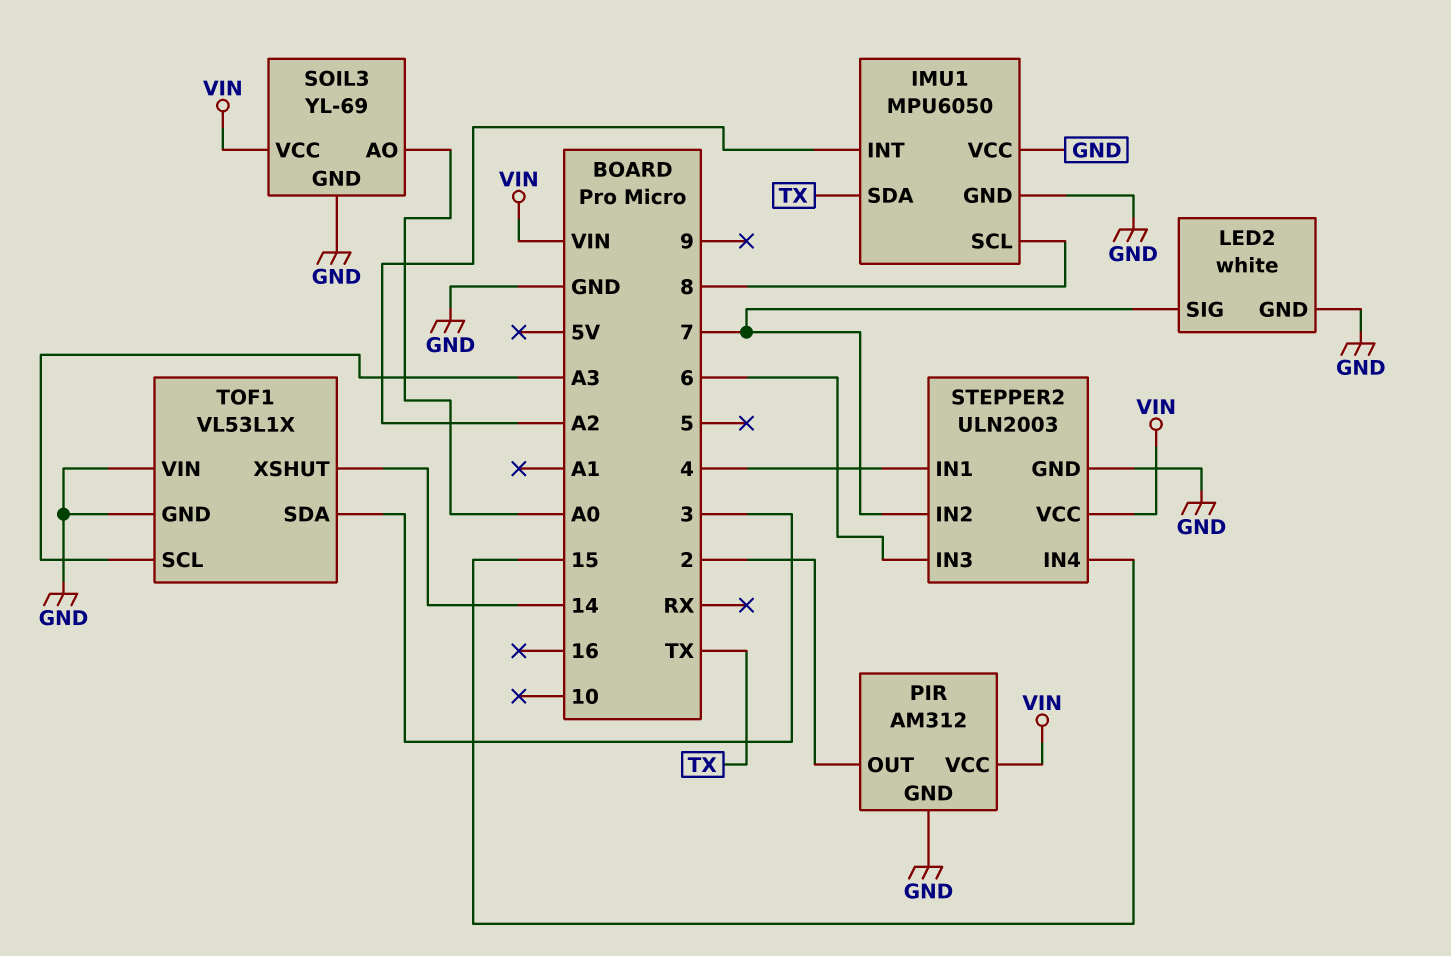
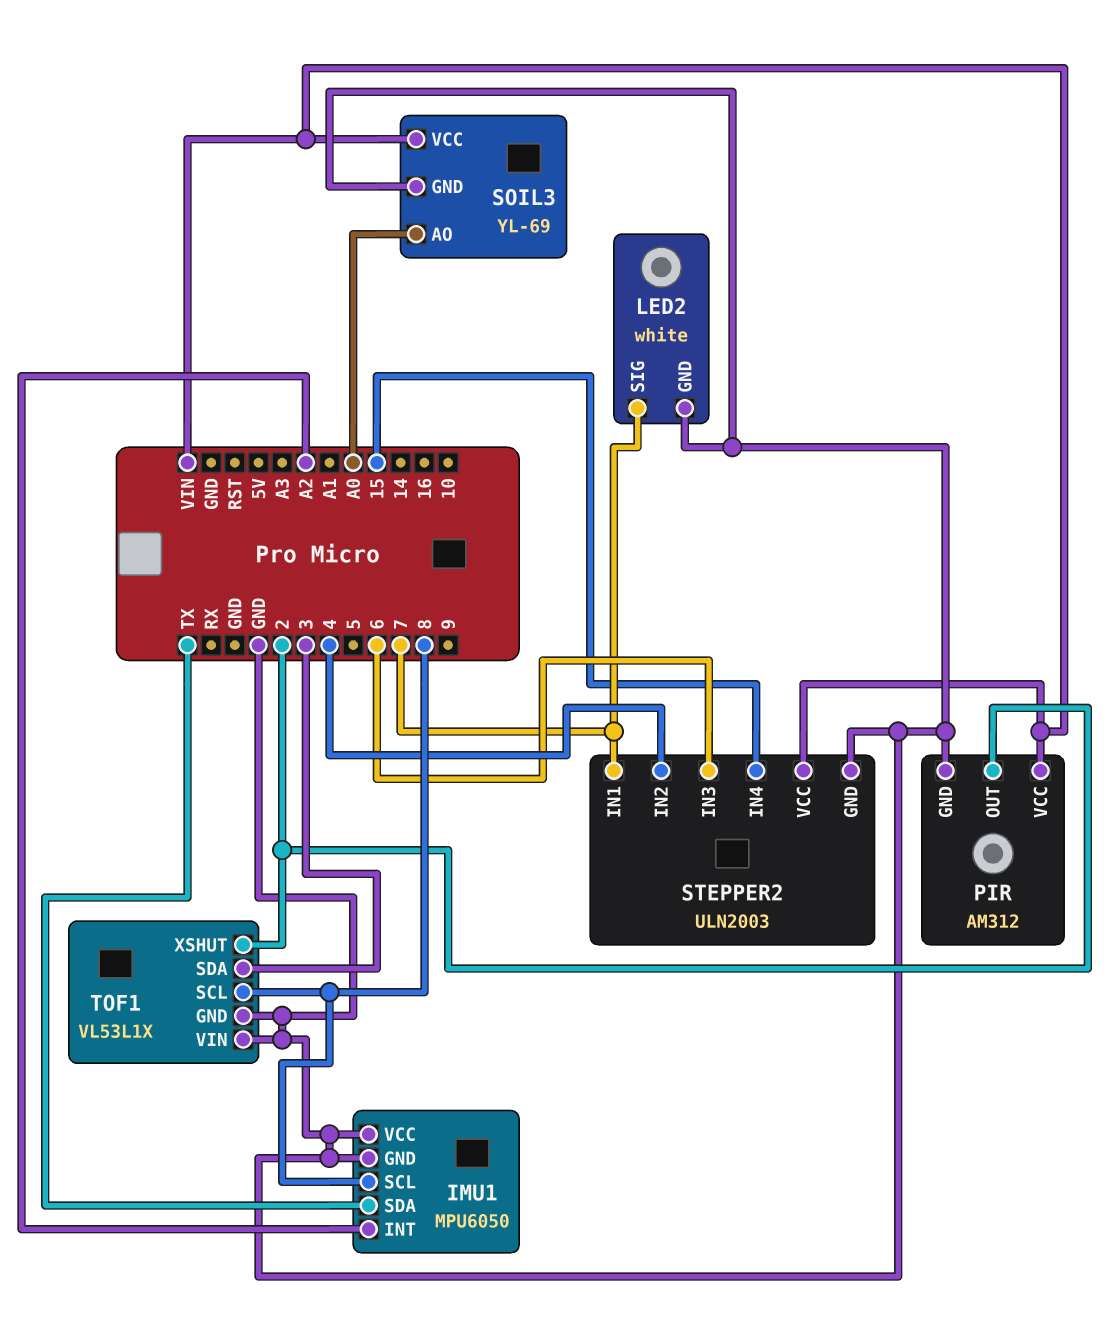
STEPPER2 pin IN1: 4 -> 7
STEPPER2 pin IN2: 7 -> 4
TOF1 pin SCL: A3 -> 8
TOF1 pin XSHUT: 14 -> 2

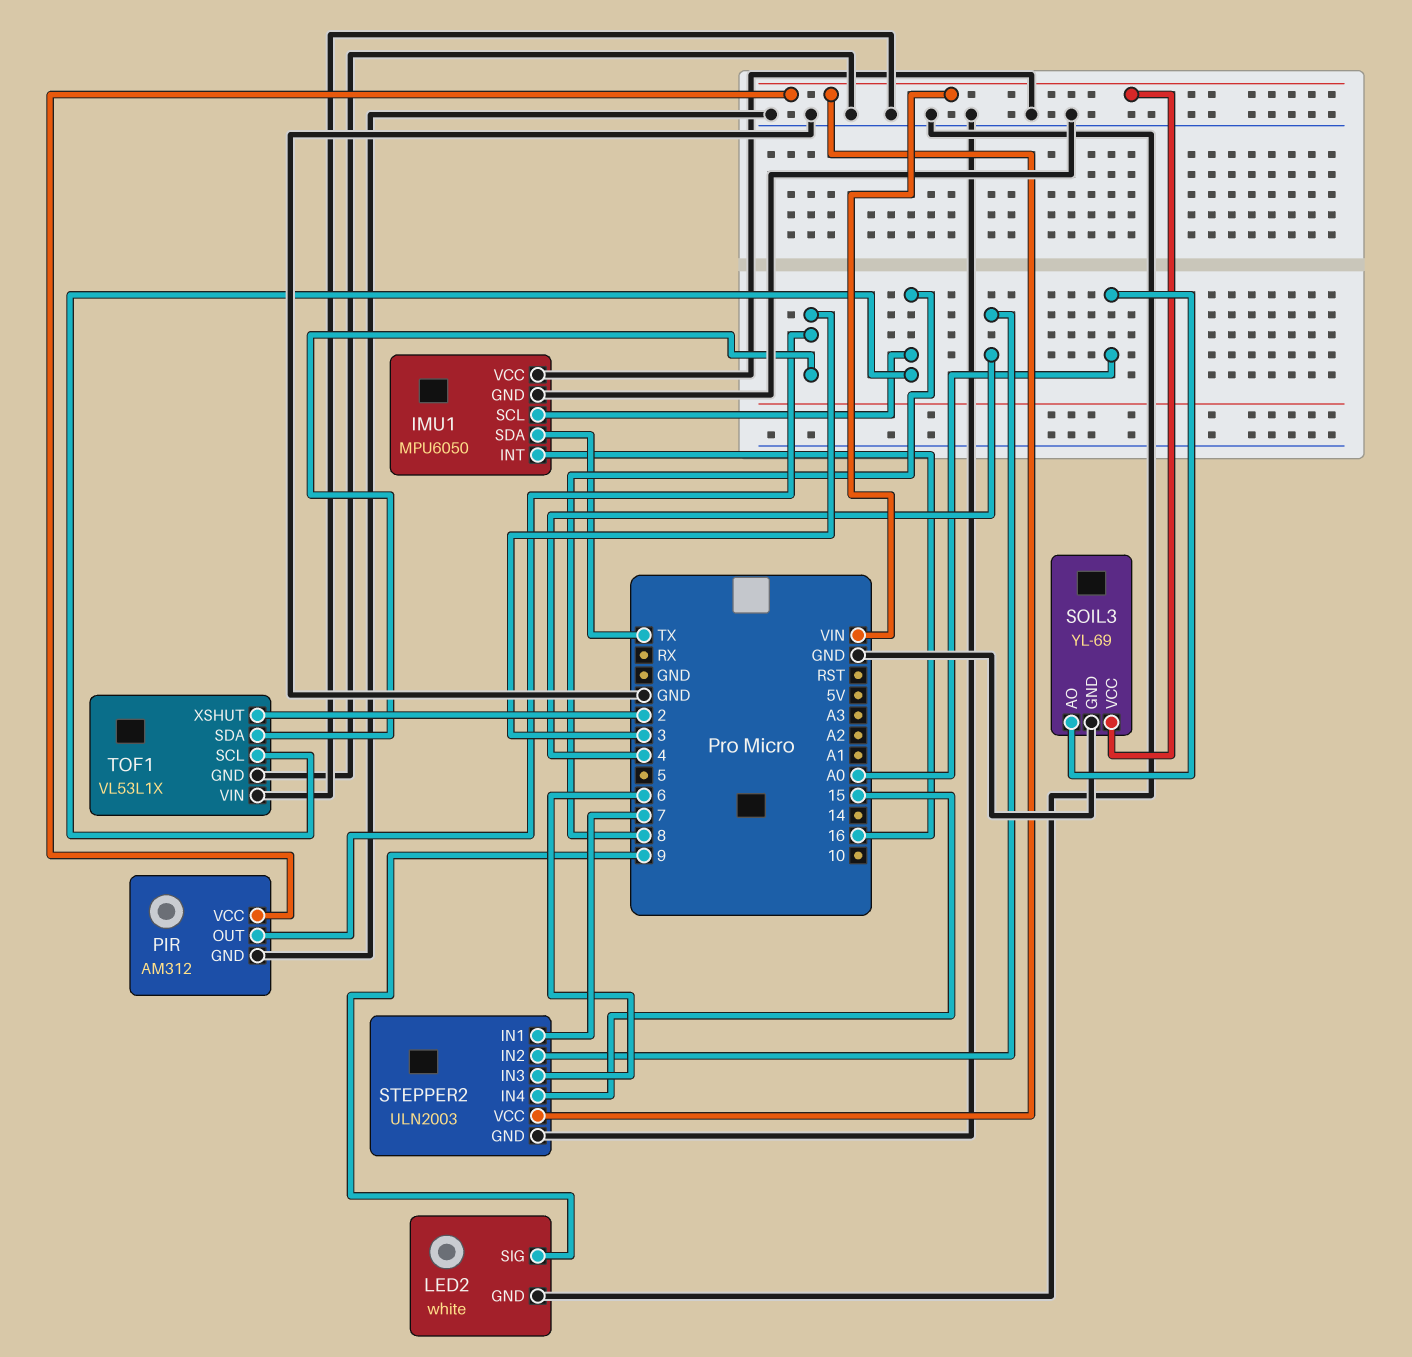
IMU1 pin INT: A2 -> 16
LED2 pin SIG: 7 -> 9
PIR pin OUT: 2 -> 3

